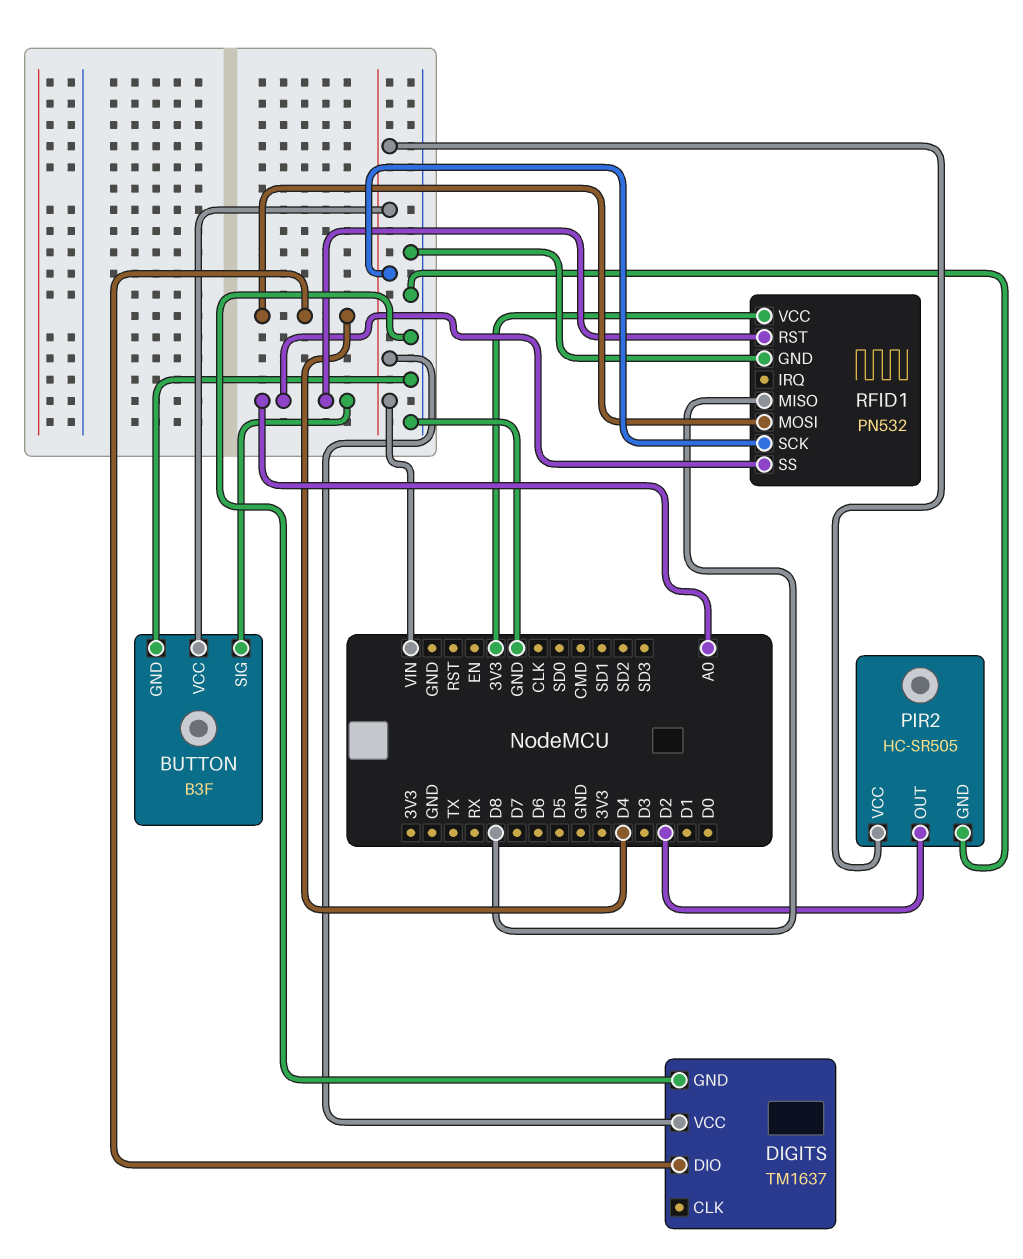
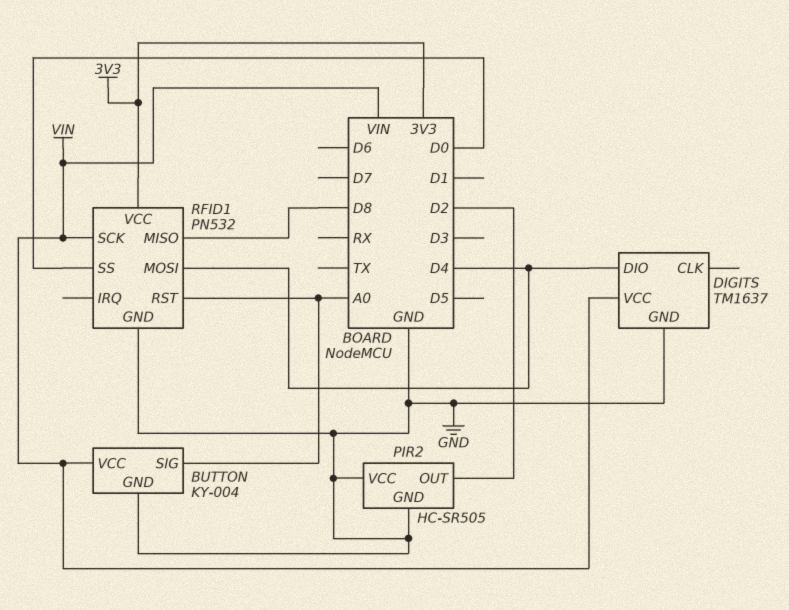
BUTTON: B3F -> KY-004
PIR2 pin VCC: VIN -> GND
RFID1 pin SS: A0 -> D0

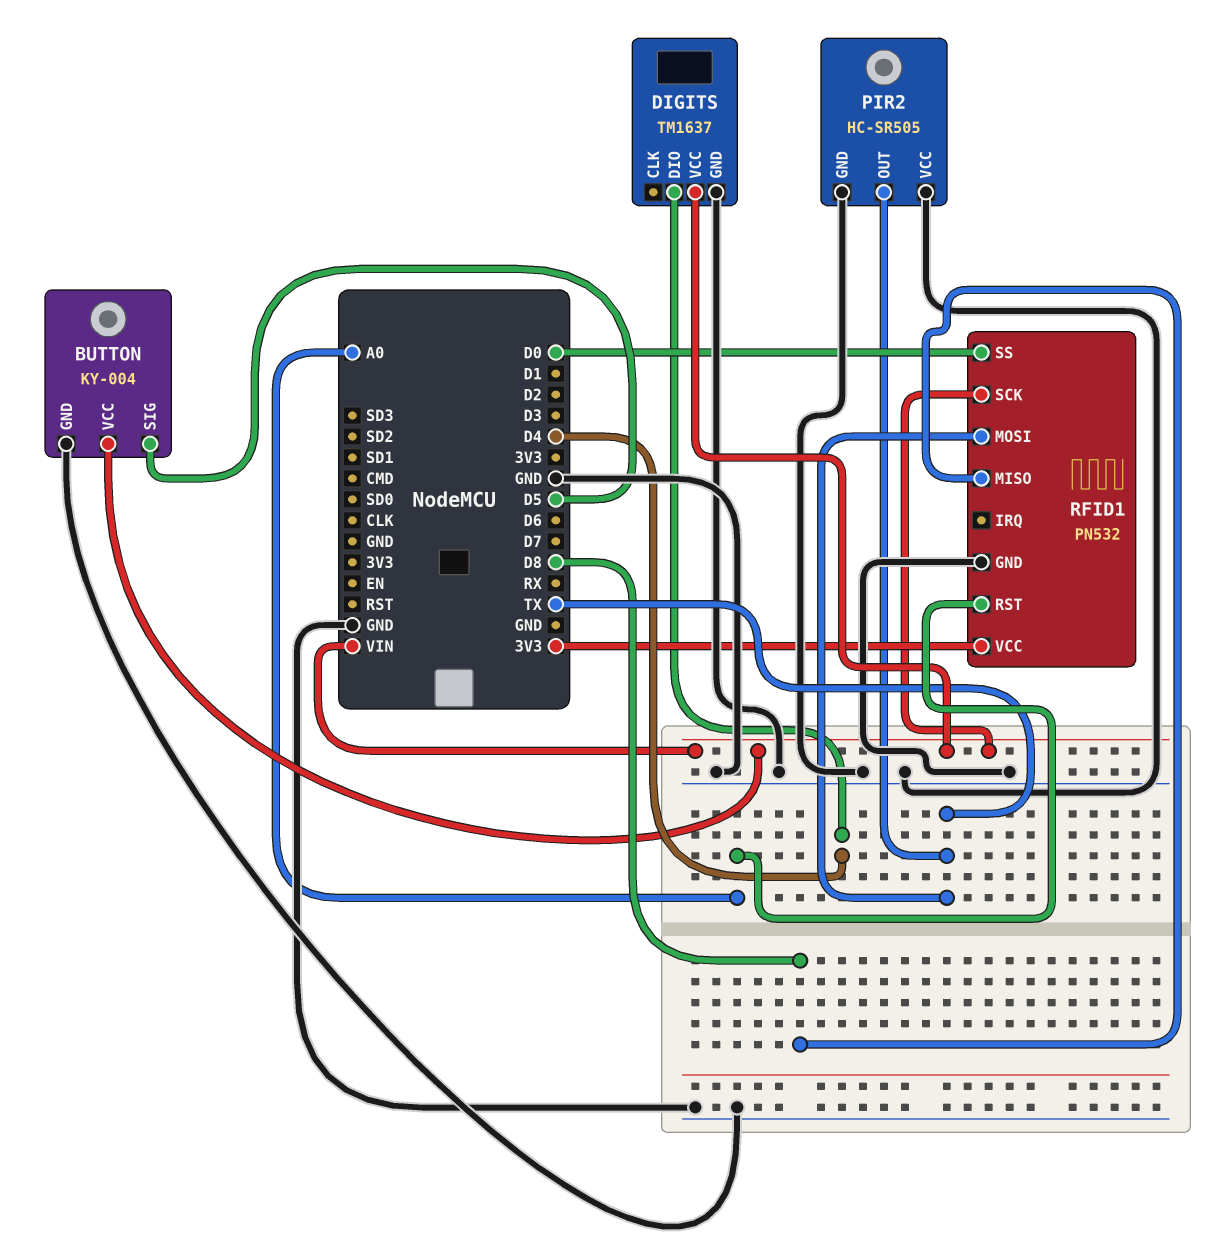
BUTTON pin SIG: A0 -> D5
PIR2 pin OUT: D2 -> TX
RFID1 pin MOSI: D4 -> TX

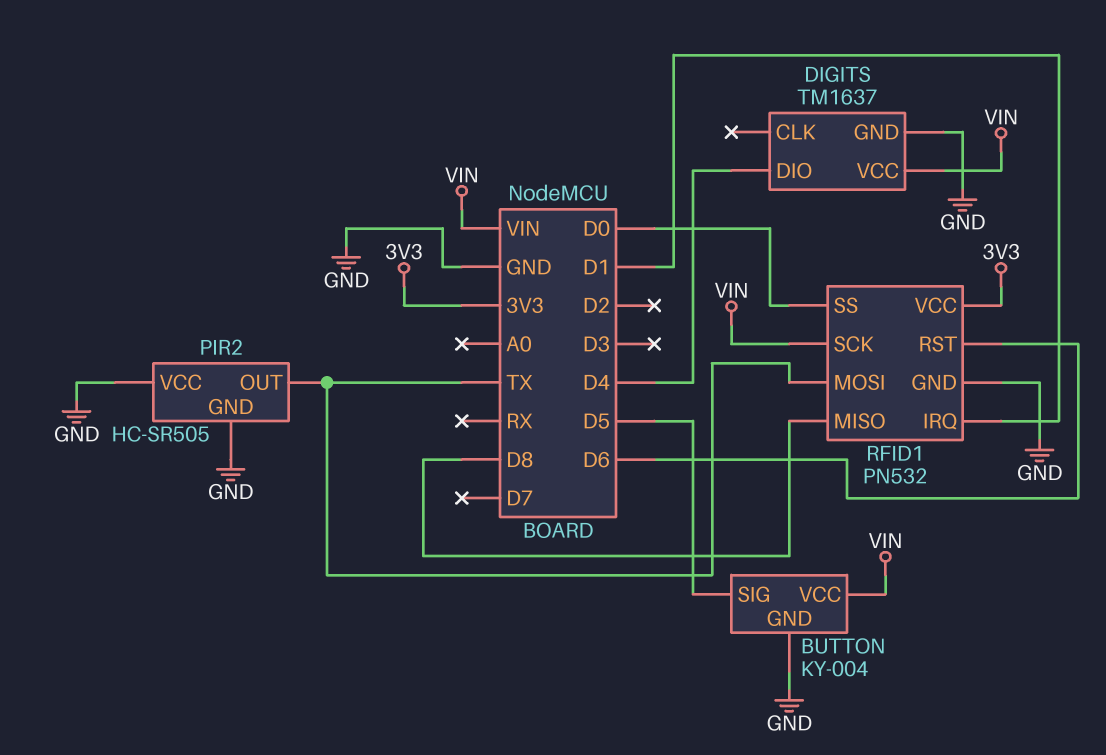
RFID1 pin IRQ: none -> D1
RFID1 pin RST: A0 -> D6

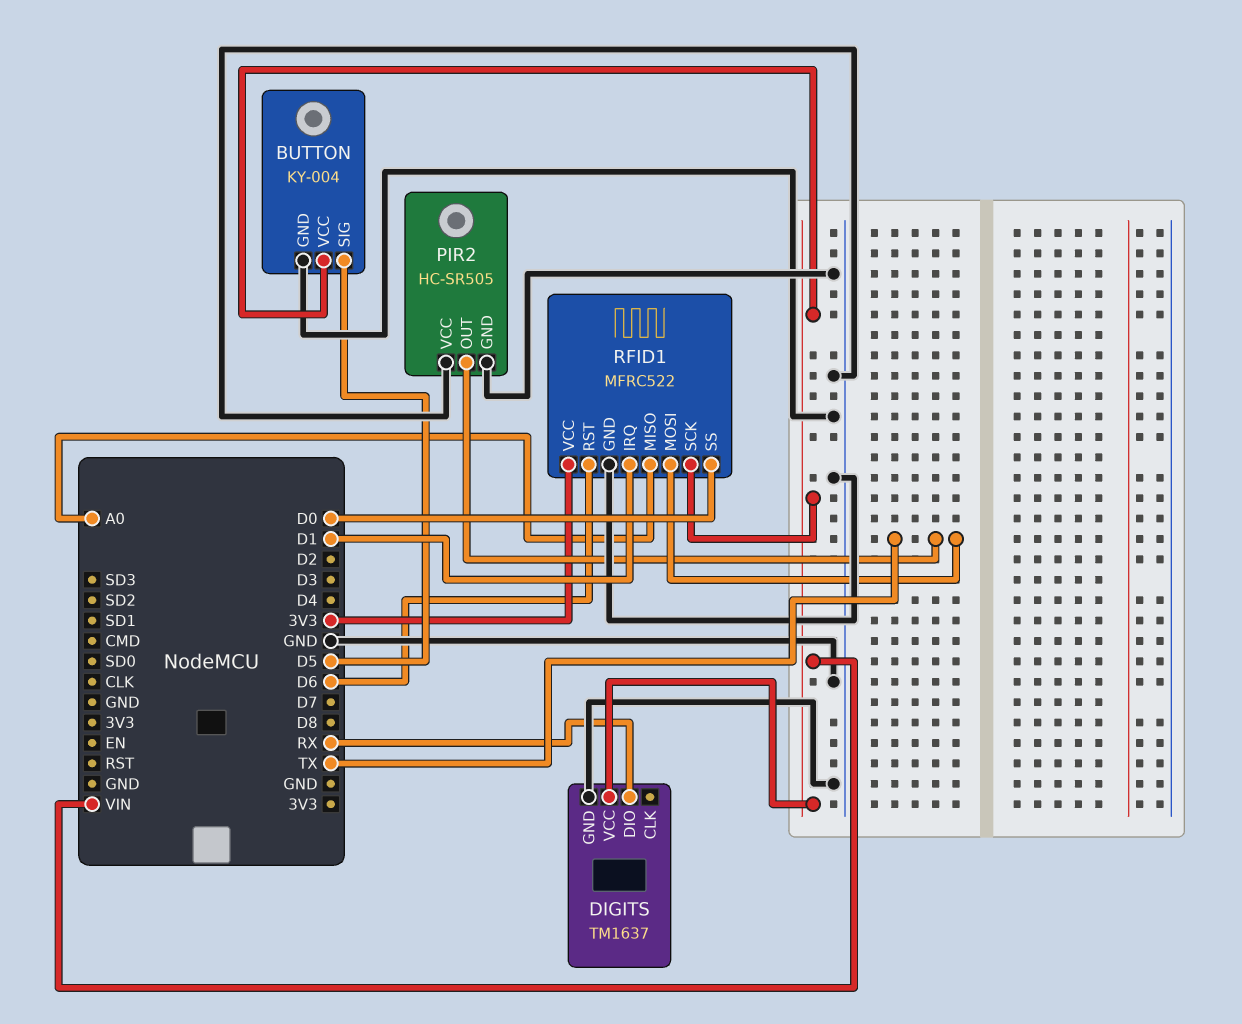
DIGITS pin DIO: D4 -> RX
RFID1: PN532 -> MFRC522
RFID1 pin MISO: D8 -> A0

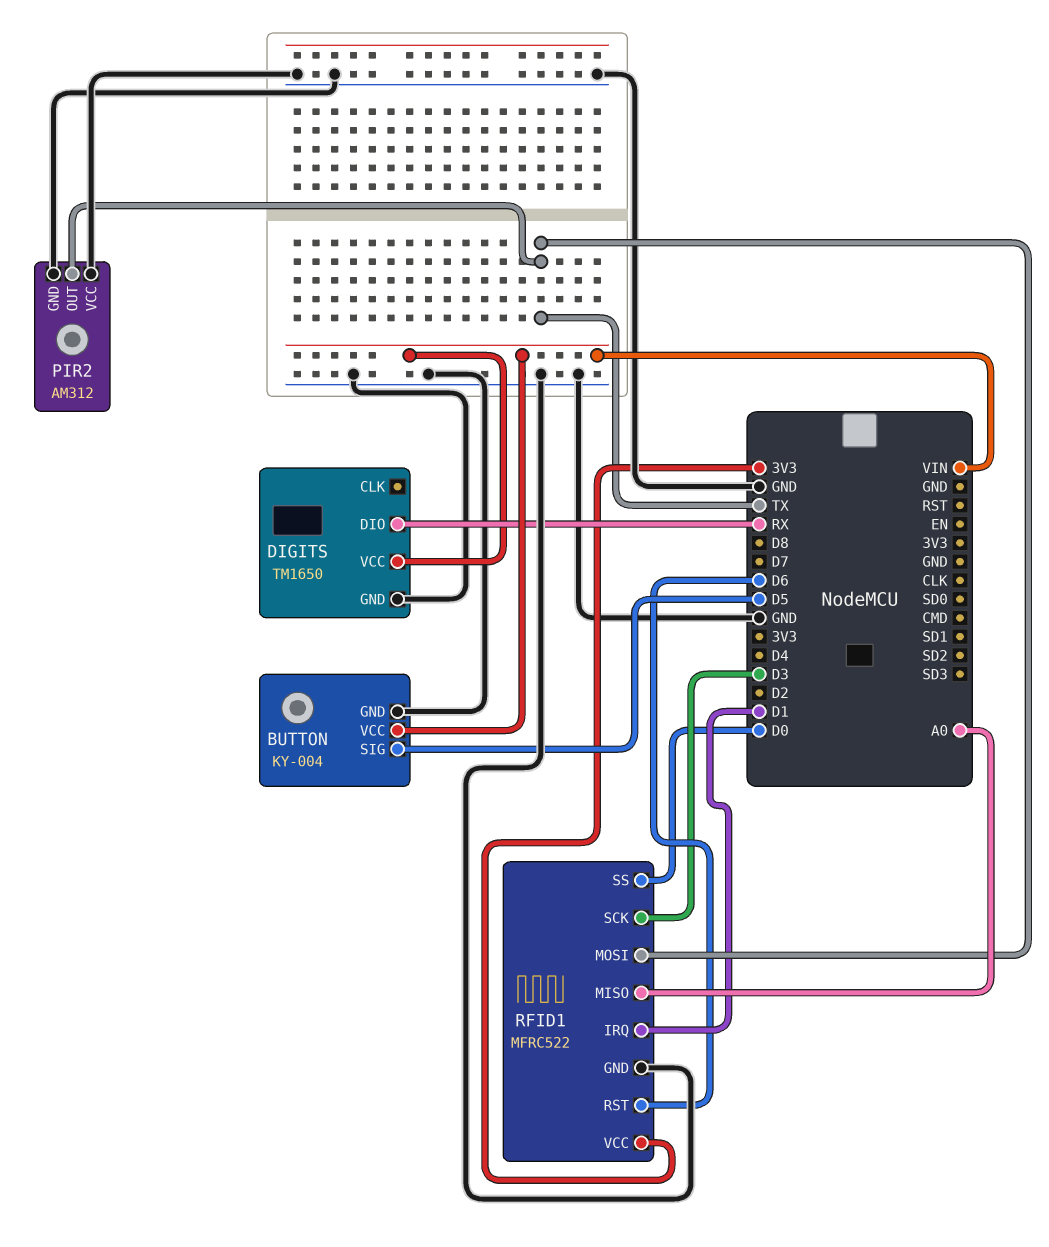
DIGITS: TM1637 -> TM1650
PIR2: HC-SR505 -> AM312
RFID1 pin SCK: VIN -> D3

